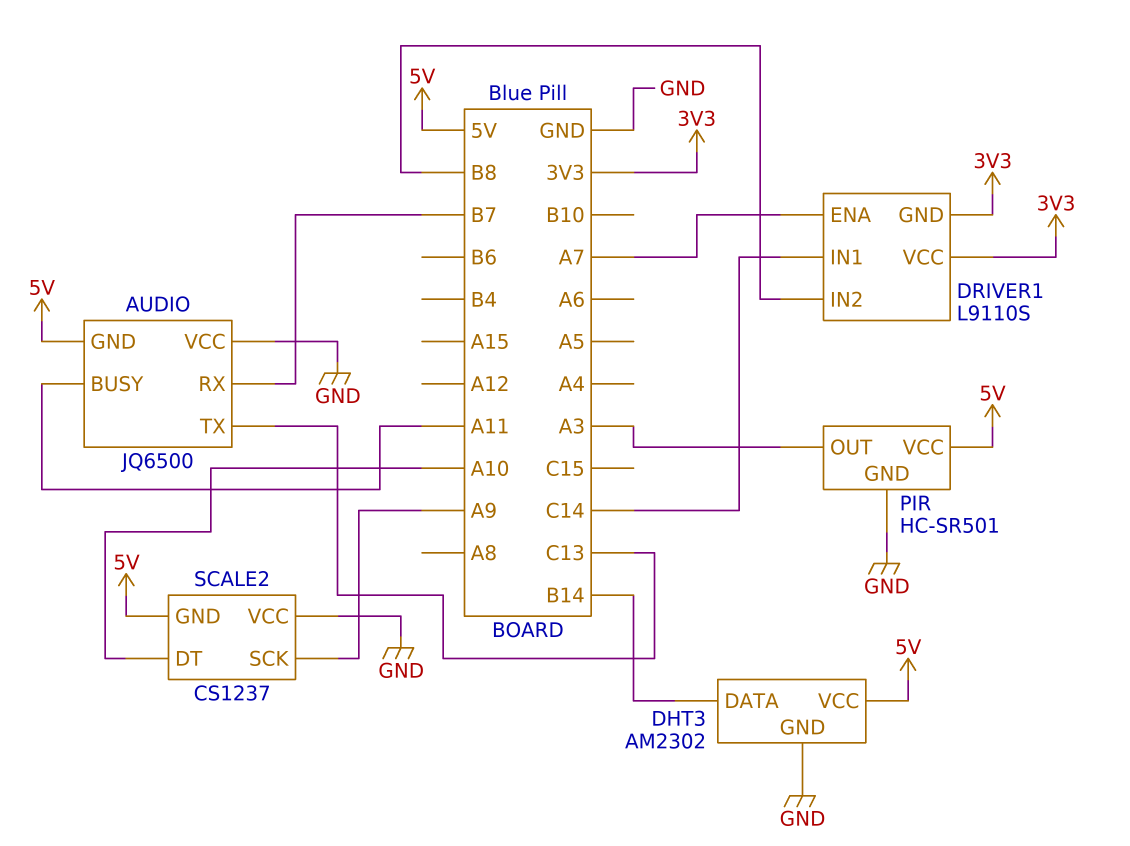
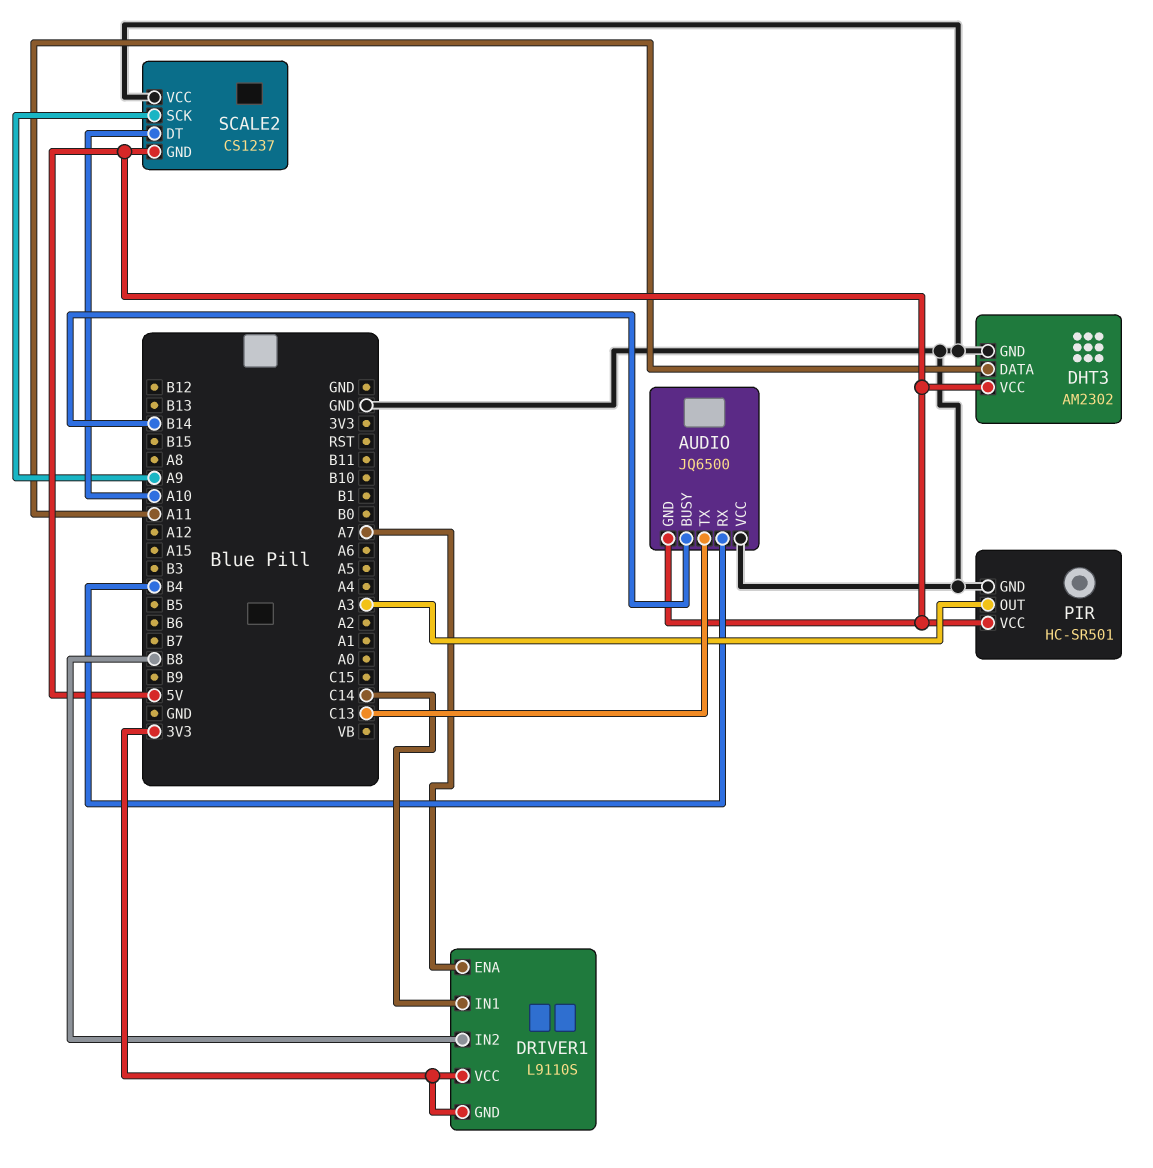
AUDIO pin BUSY: A11 -> B14
AUDIO pin RX: B7 -> B4
DHT3 pin DATA: B14 -> A11

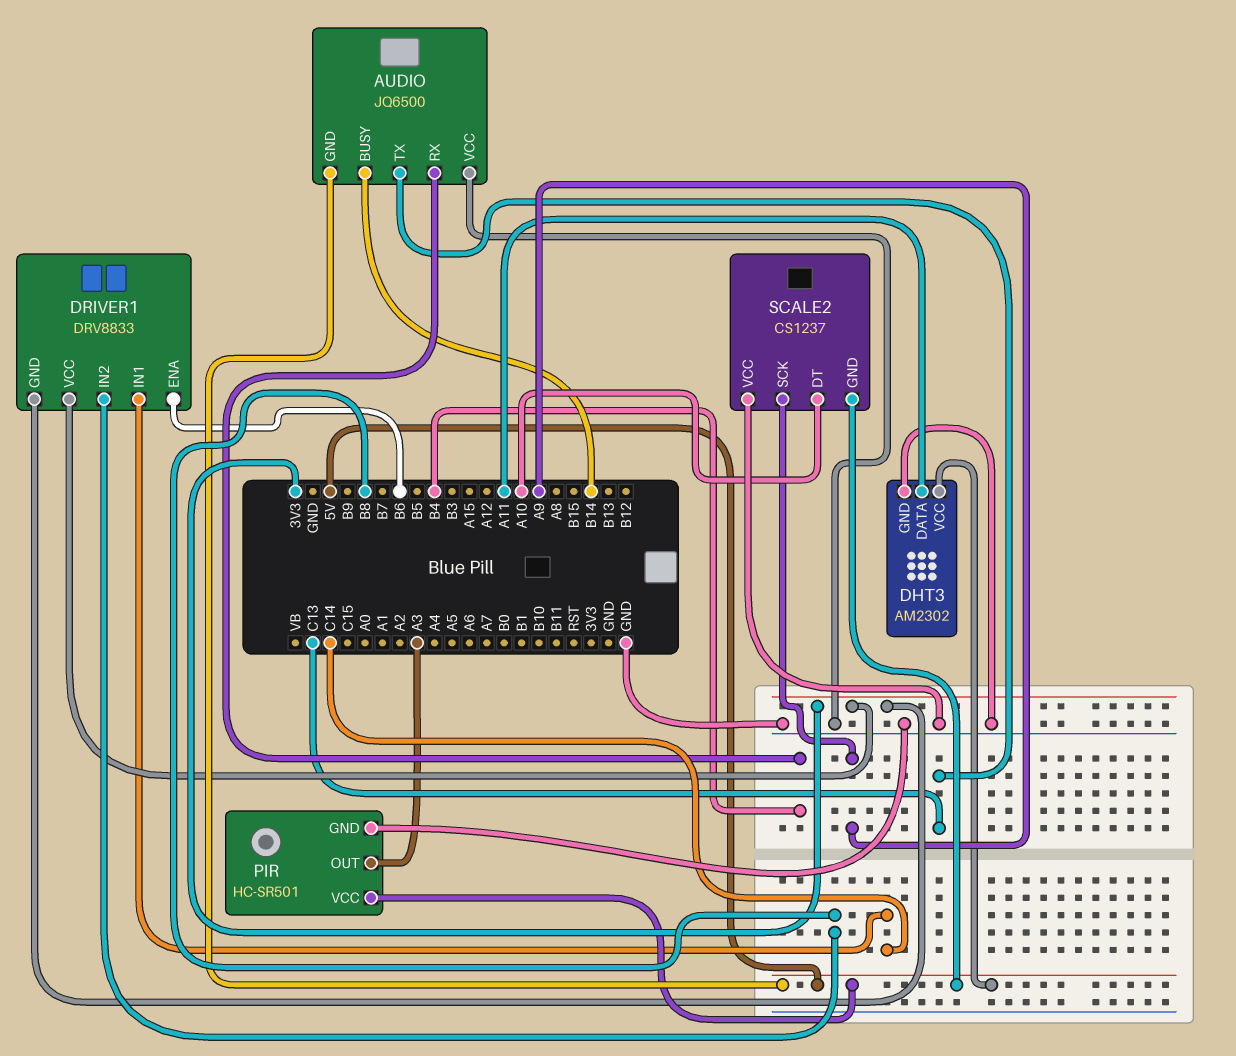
DRIVER1: L9110S -> DRV8833
DRIVER1 pin ENA: A7 -> B6

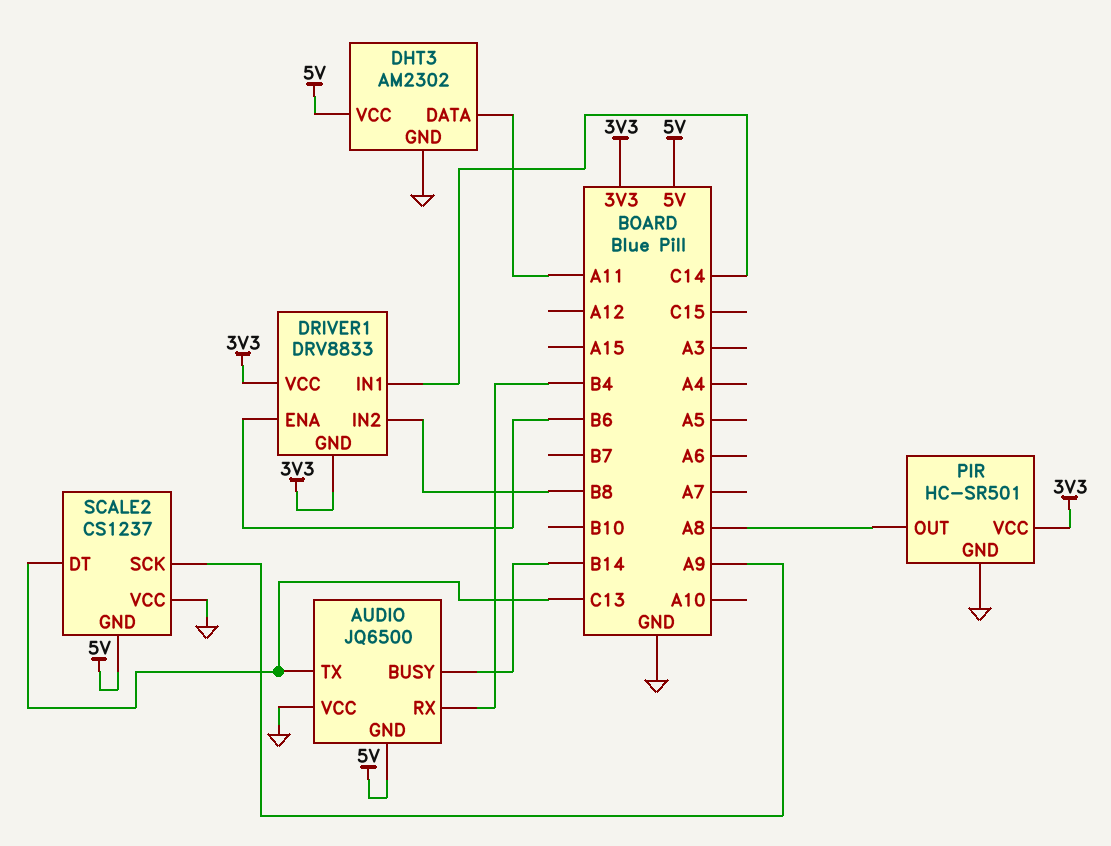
PIR pin OUT: A3 -> A8
PIR pin VCC: 5V -> 3V3
SCALE2 pin DT: A10 -> C13

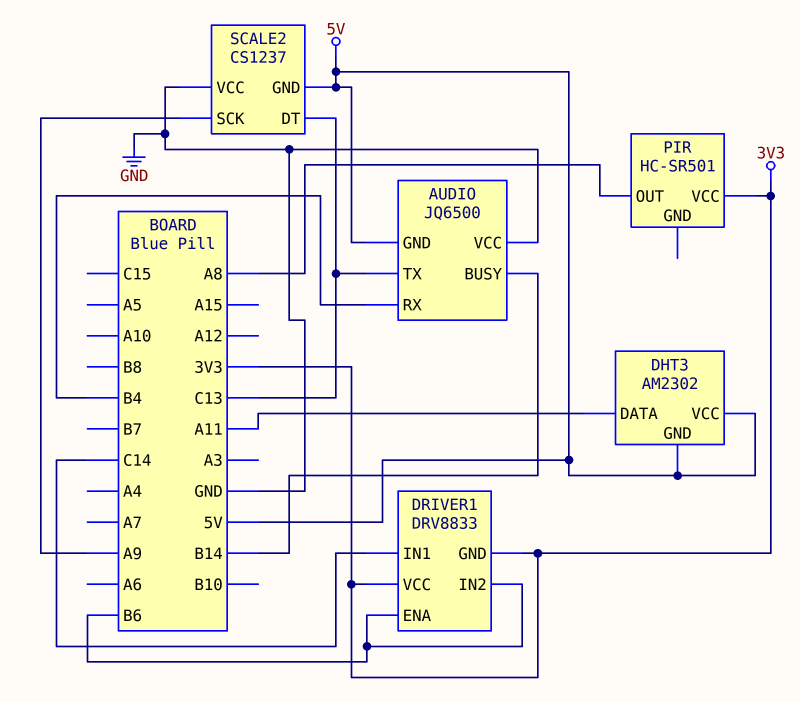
DHT3 pin GND: GND -> 5V
DRIVER1 pin IN2: B8 -> B6
PIR pin GND: GND -> none

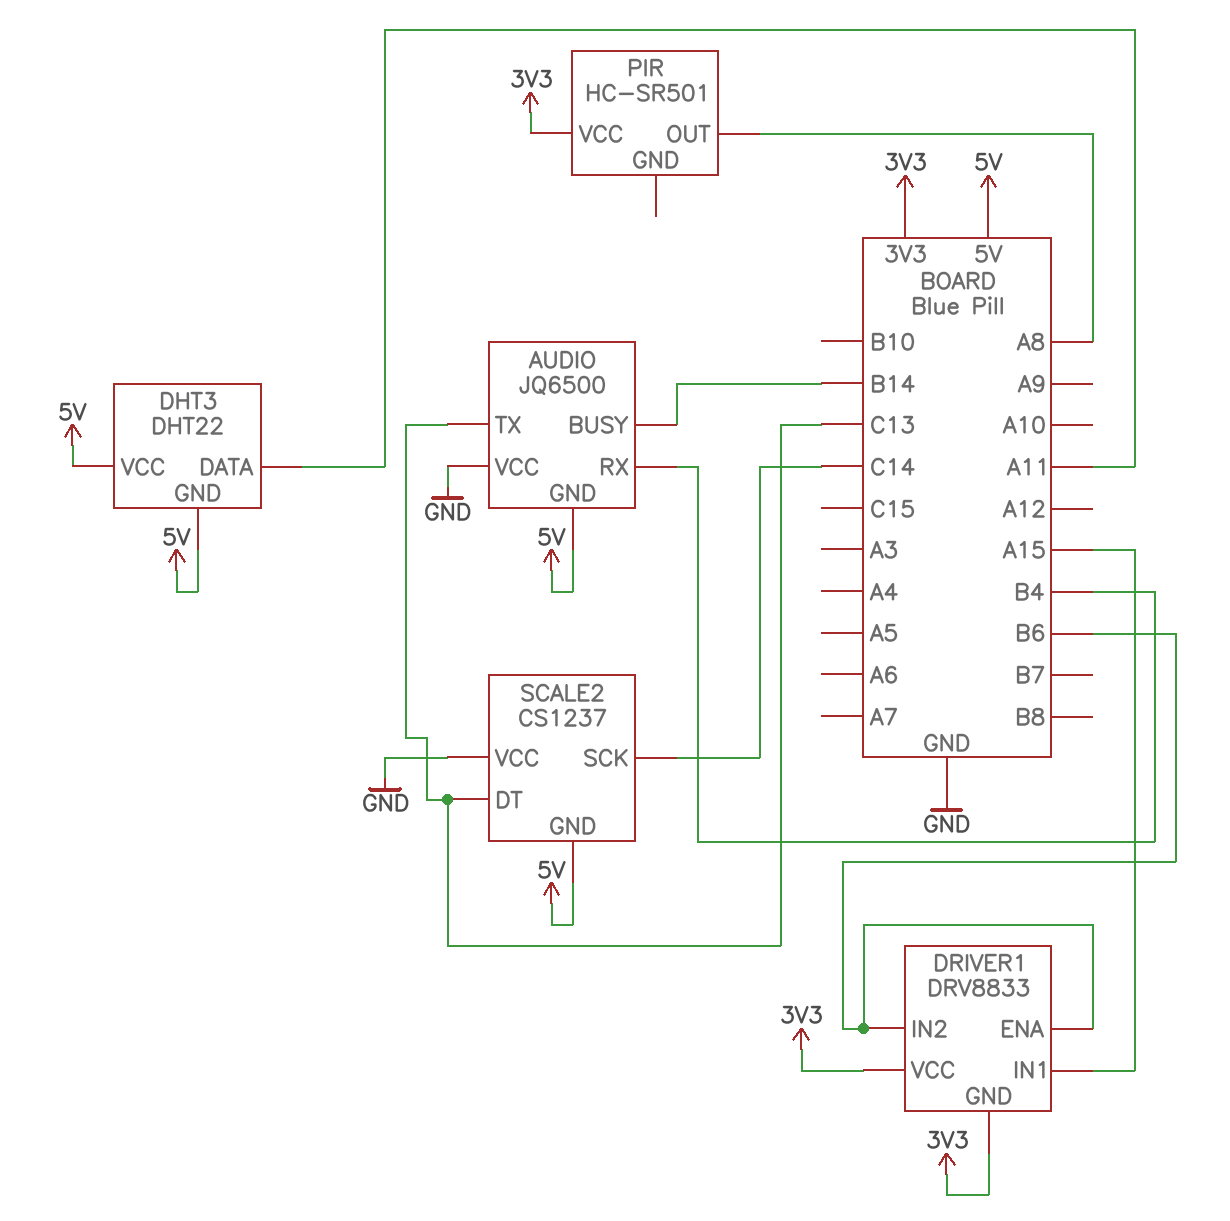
DHT3: AM2302 -> DHT22
DRIVER1 pin IN1: C14 -> A15
SCALE2 pin SCK: A9 -> C14

